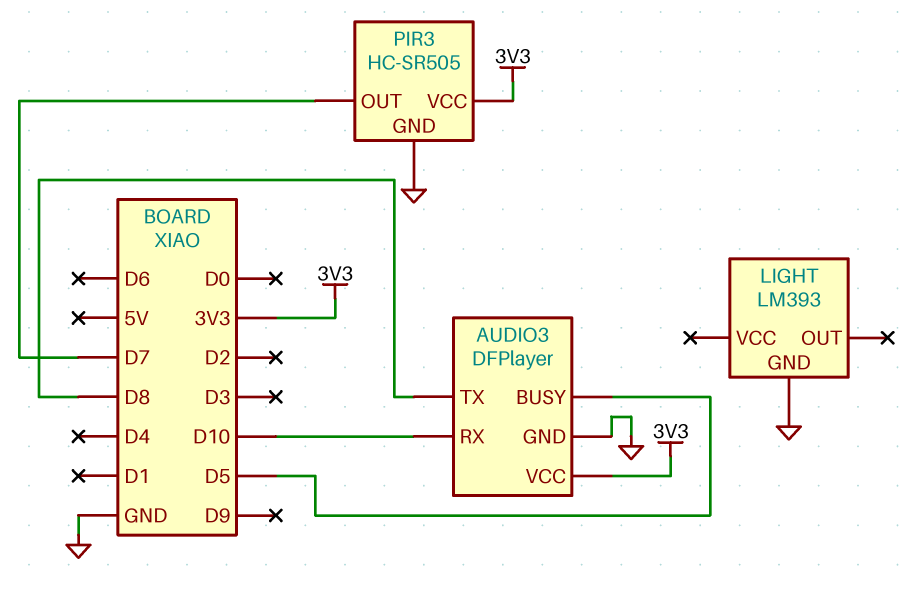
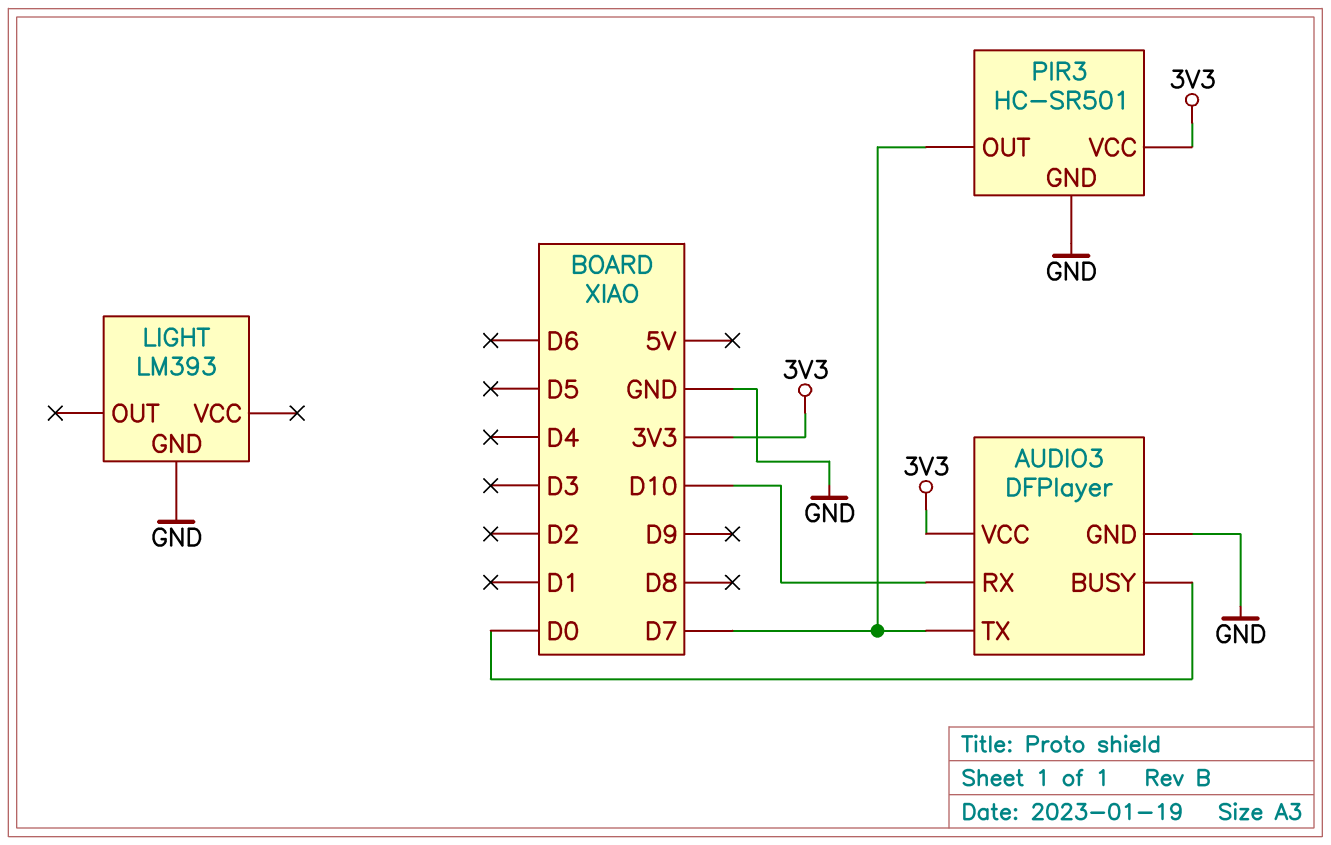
AUDIO3 pin BUSY: D5 -> D0
AUDIO3 pin TX: D8 -> D7
PIR3: HC-SR505 -> HC-SR501

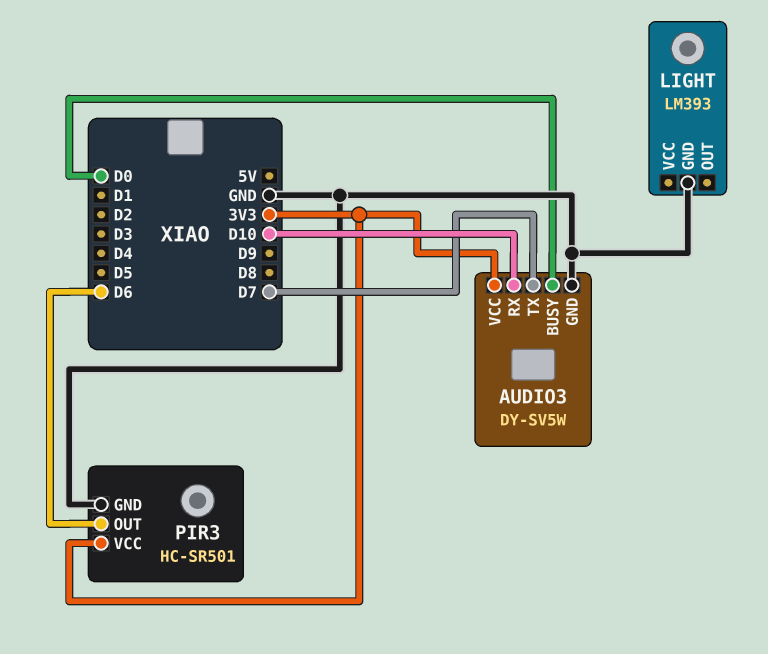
AUDIO3: DFPlayer -> DY-SV5W
PIR3 pin OUT: D7 -> D6

